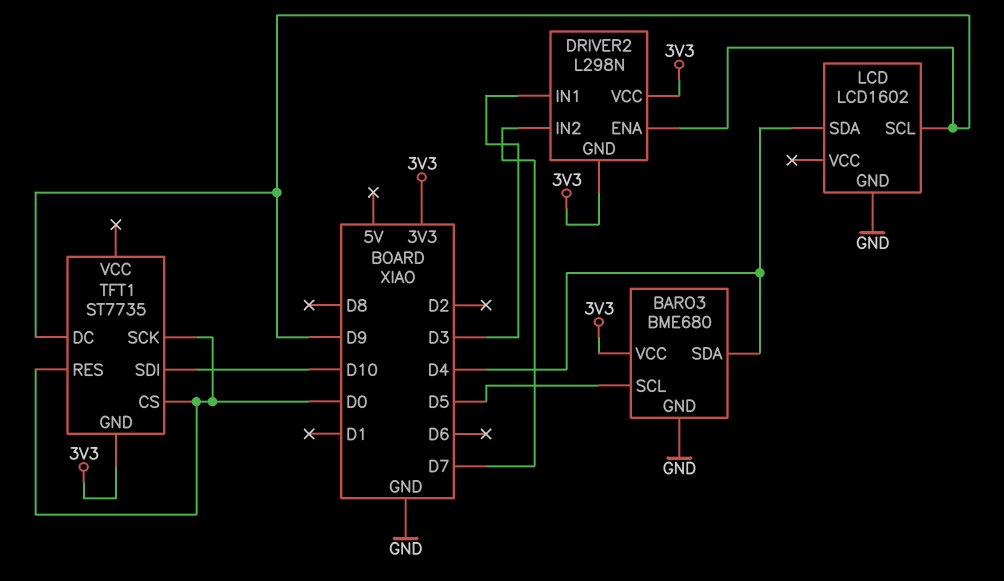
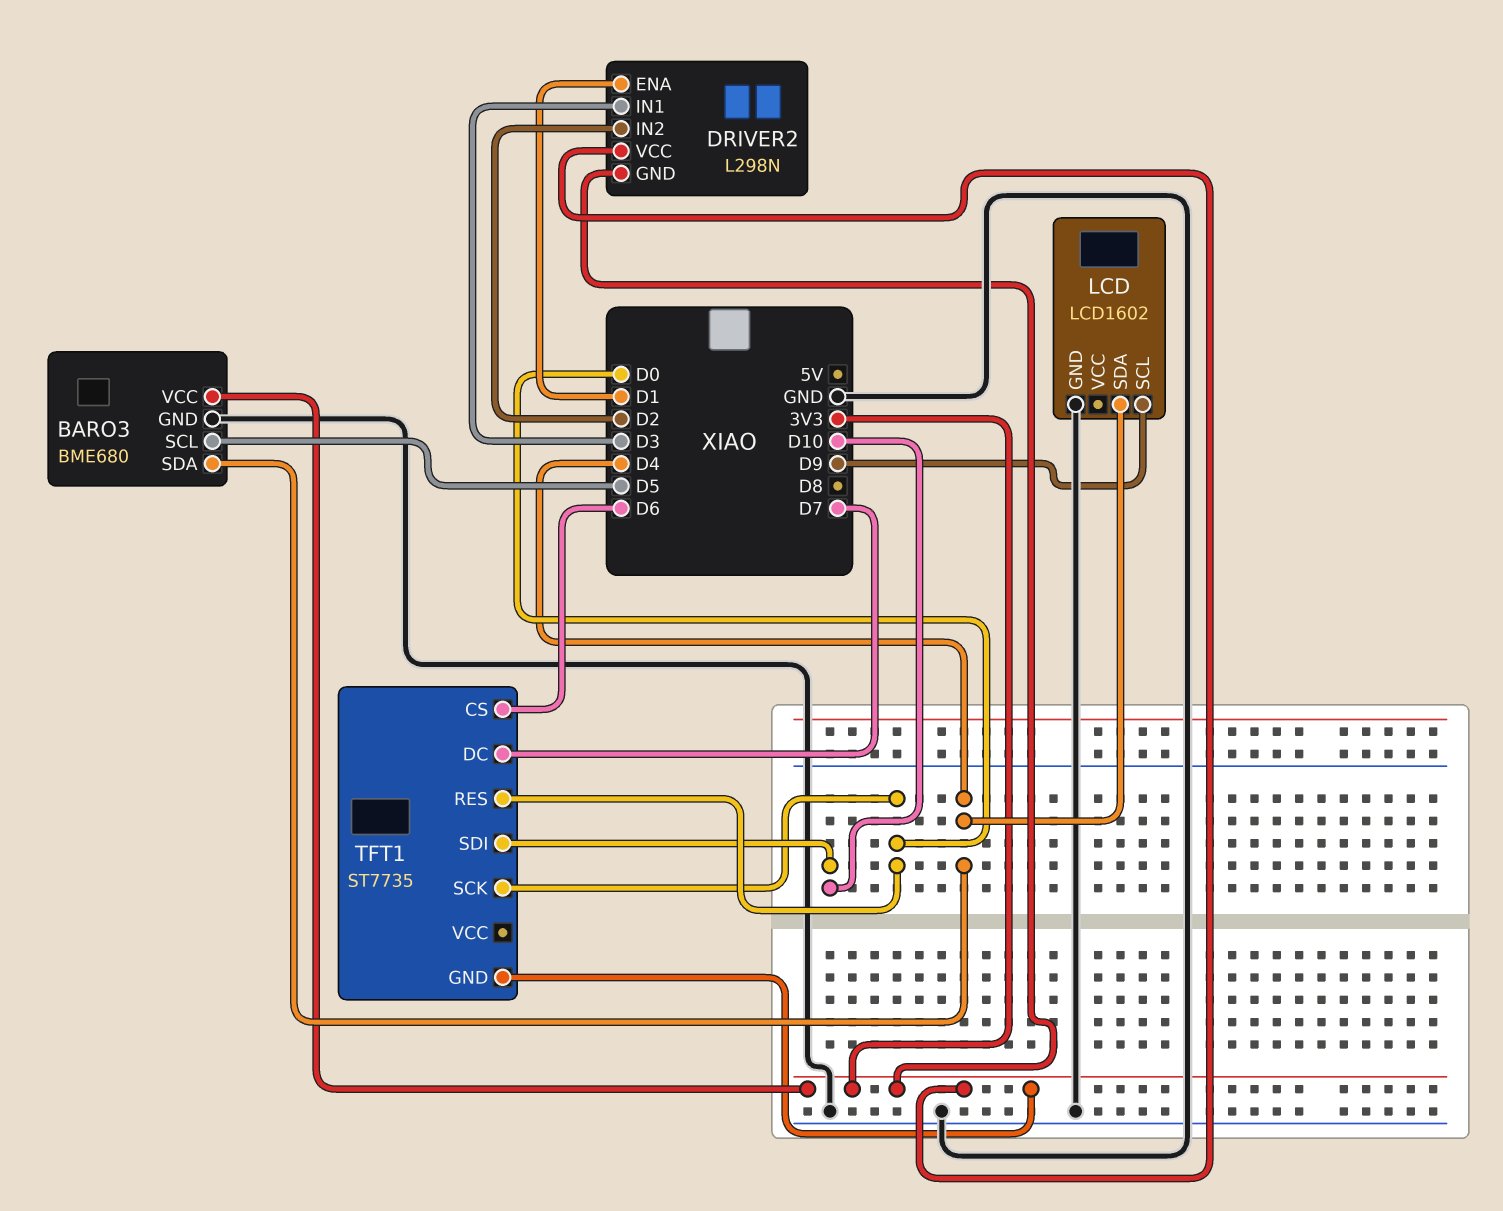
DRIVER2 pin ENA: D9 -> D1
DRIVER2 pin IN2: D7 -> D2
TFT1 pin CS: D0 -> D6
TFT1 pin DC: D9 -> D7

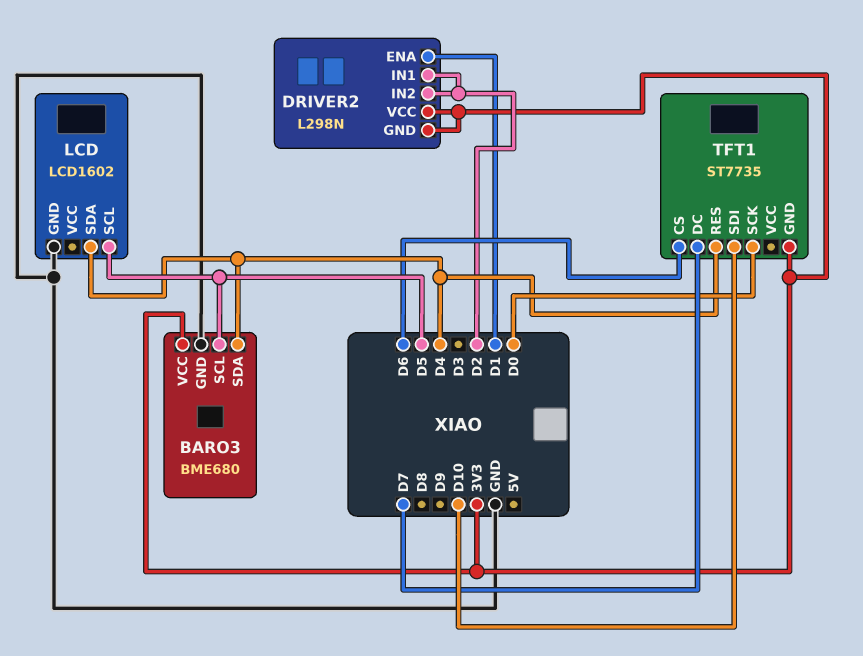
DRIVER2 pin IN1: D3 -> D2
LCD pin SCL: D9 -> D5
TFT1 pin RES: D0 -> D4

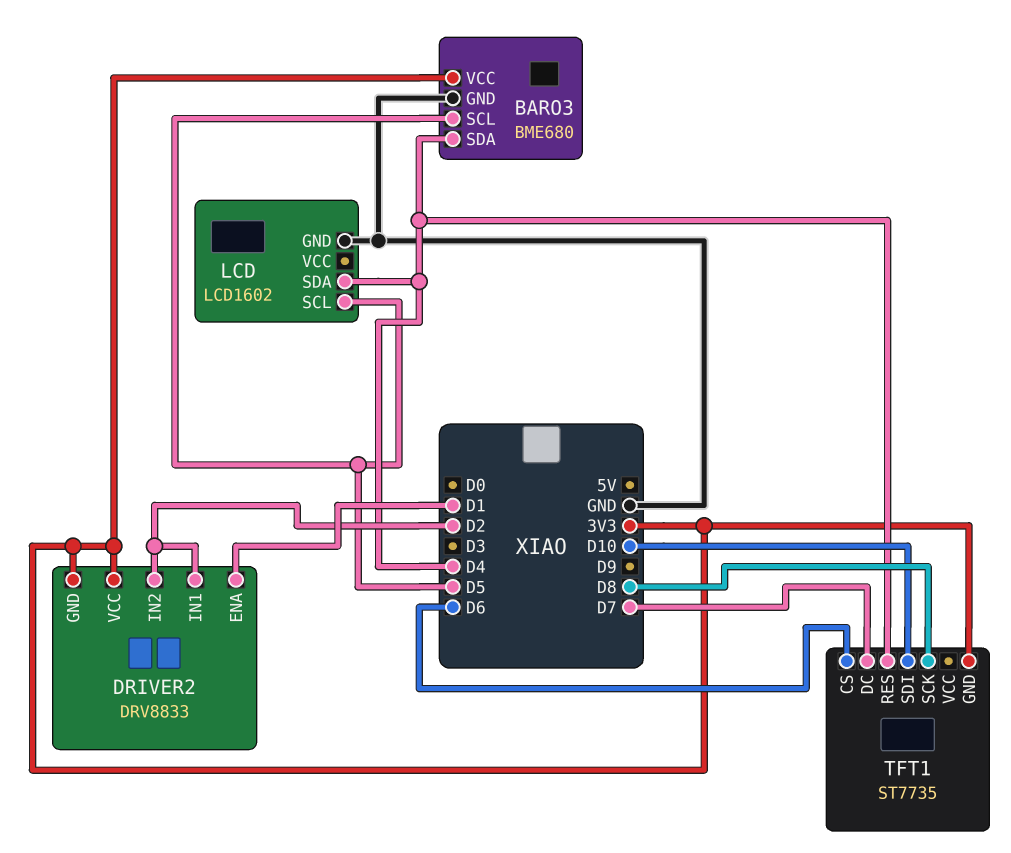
DRIVER2: L298N -> DRV8833
TFT1 pin SCK: D0 -> D8

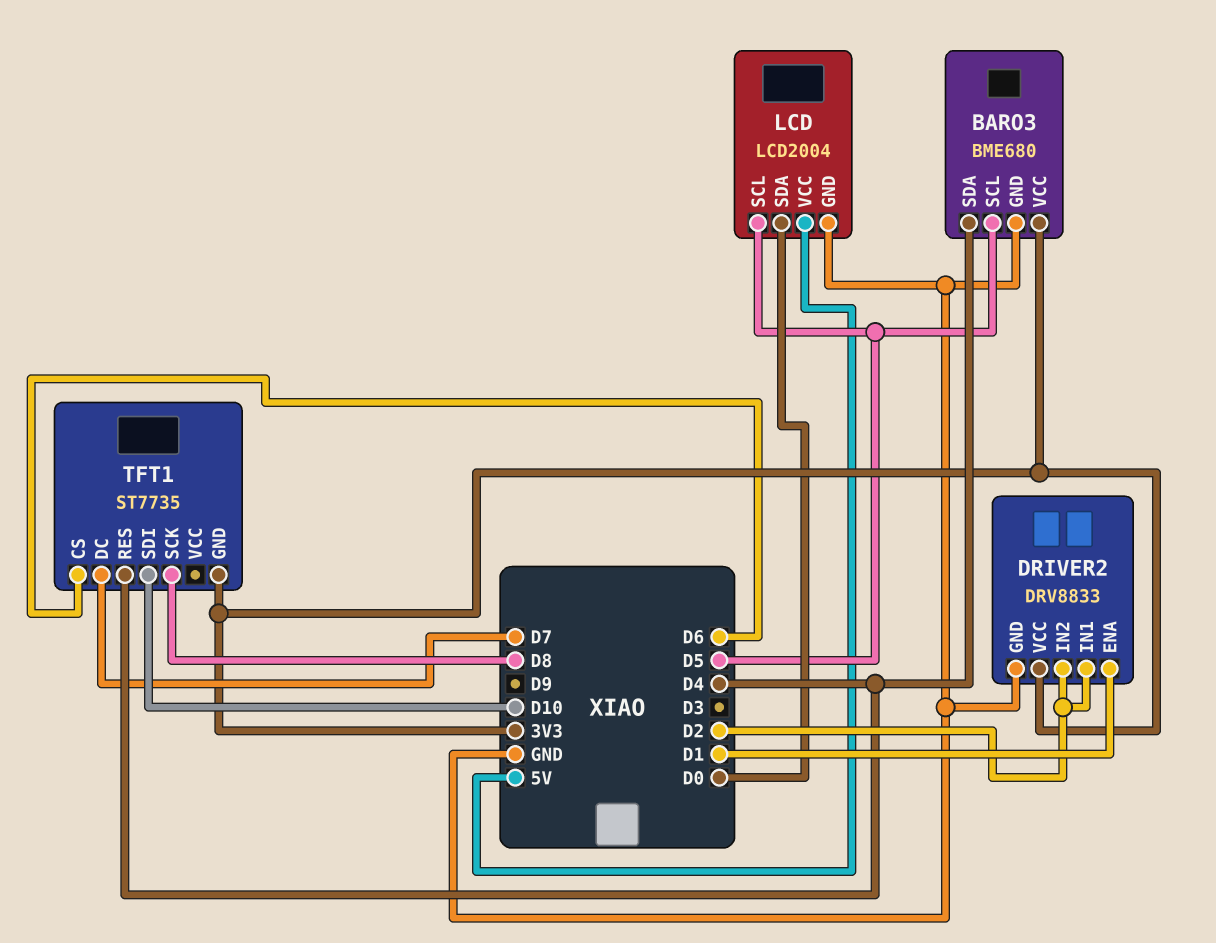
DRIVER2 pin GND: 3V3 -> GND
LCD: LCD1602 -> LCD2004
LCD pin SDA: D4 -> D0
LCD pin VCC: none -> 5V

